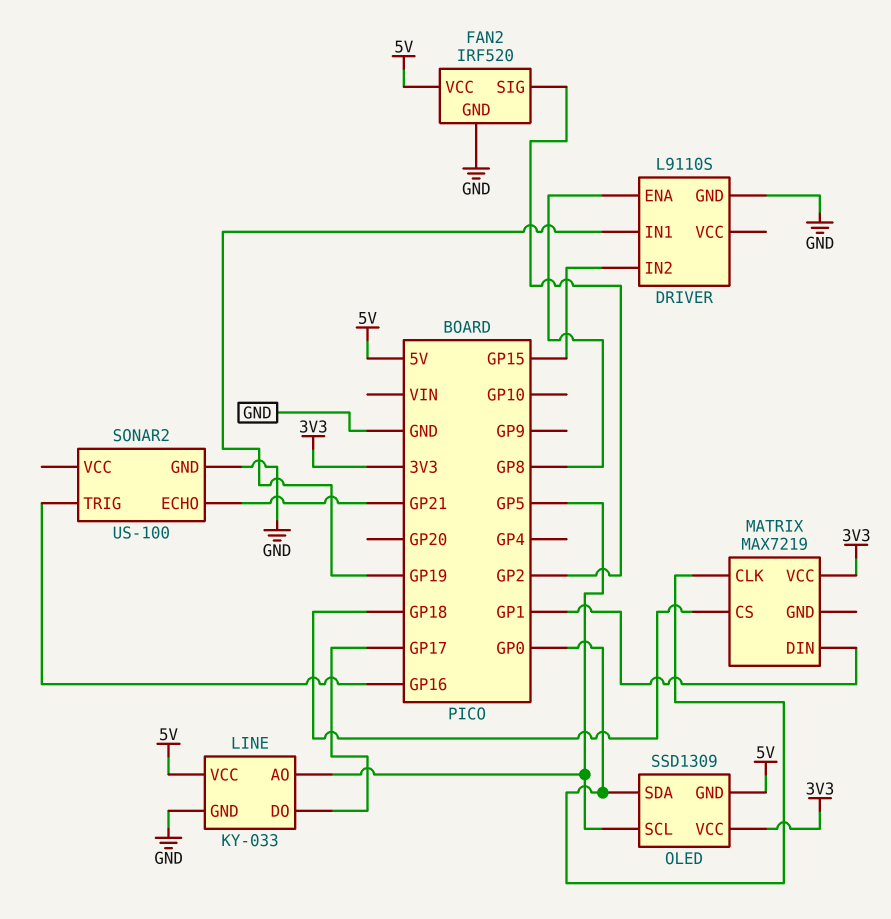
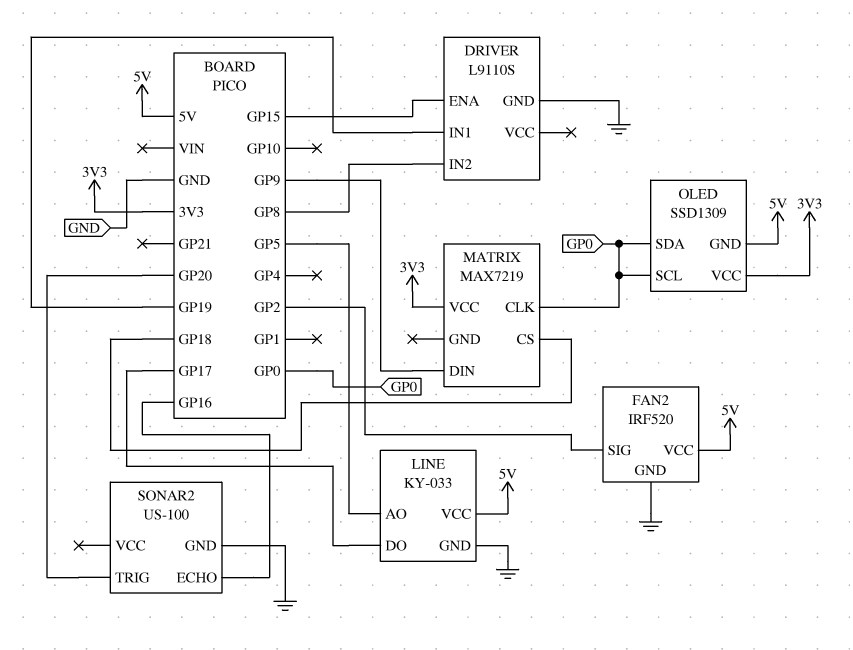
DRIVER pin ENA: GP8 -> GP15
DRIVER pin IN2: GP15 -> GP8
MATRIX pin DIN: GP1 -> GP9
OLED pin SCL: GP5 -> GP0
SONAR2 pin ECHO: GP21 -> GP16
SONAR2 pin TRIG: GP16 -> GP20

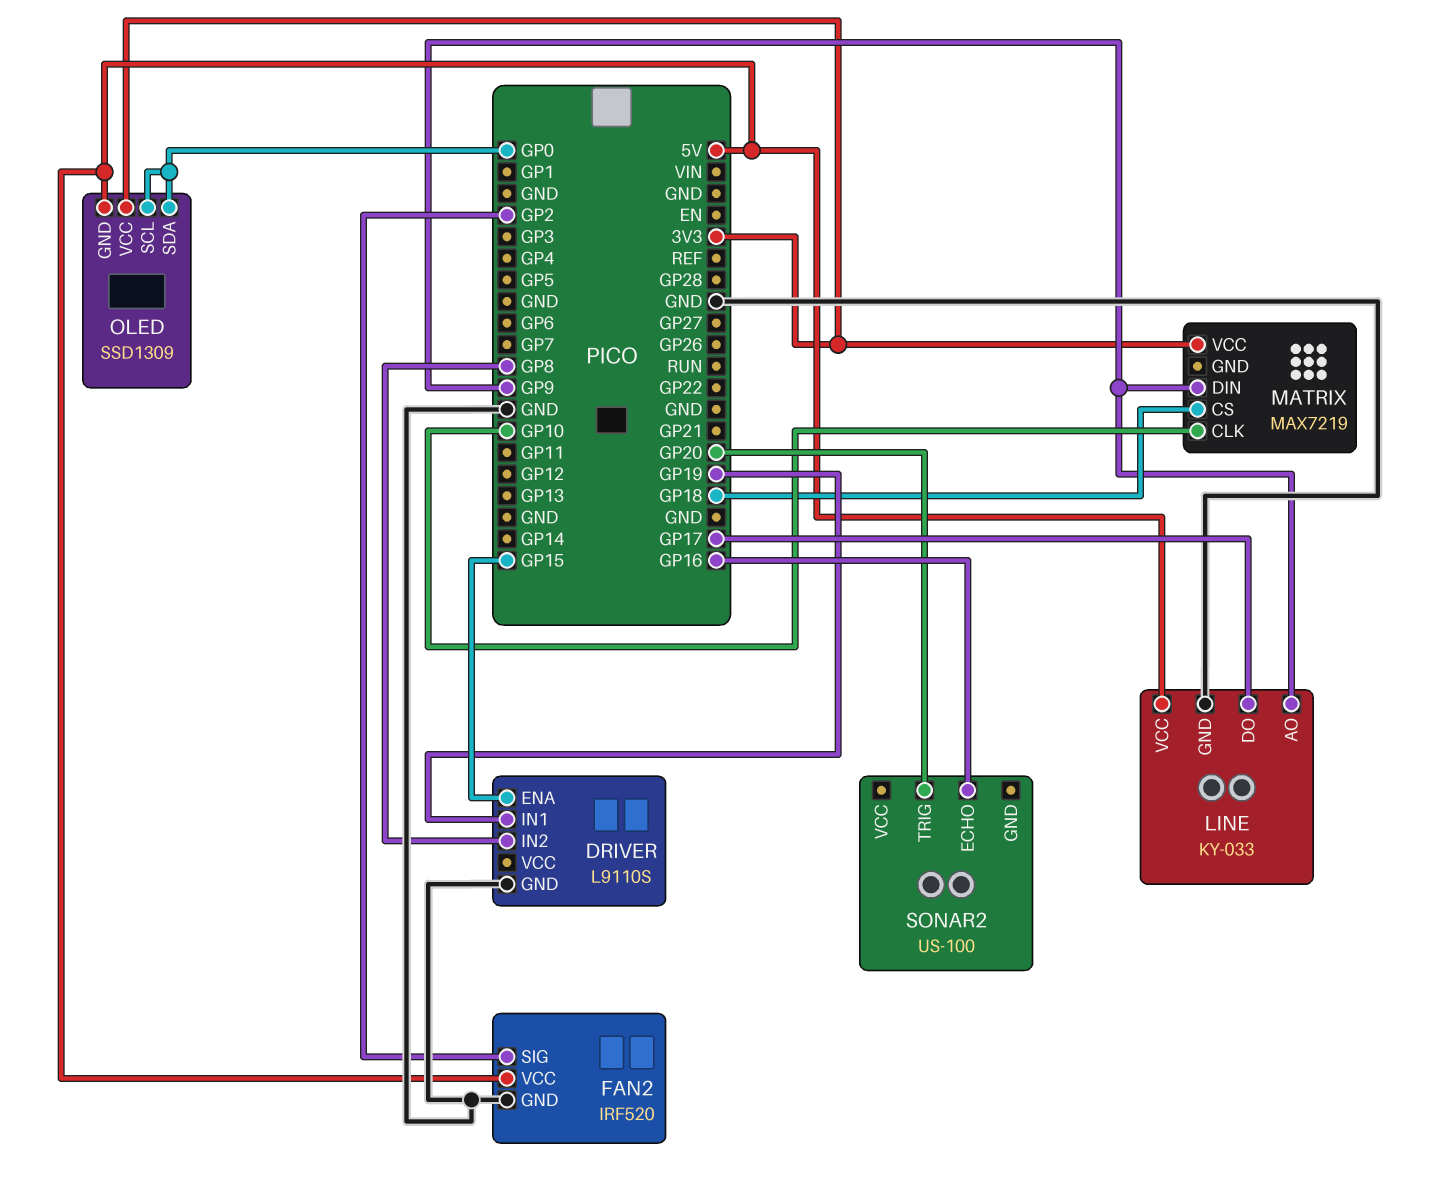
LINE pin AO: GP5 -> GP9
MATRIX pin CLK: GP0 -> GP10
SONAR2 pin GND: GND -> none

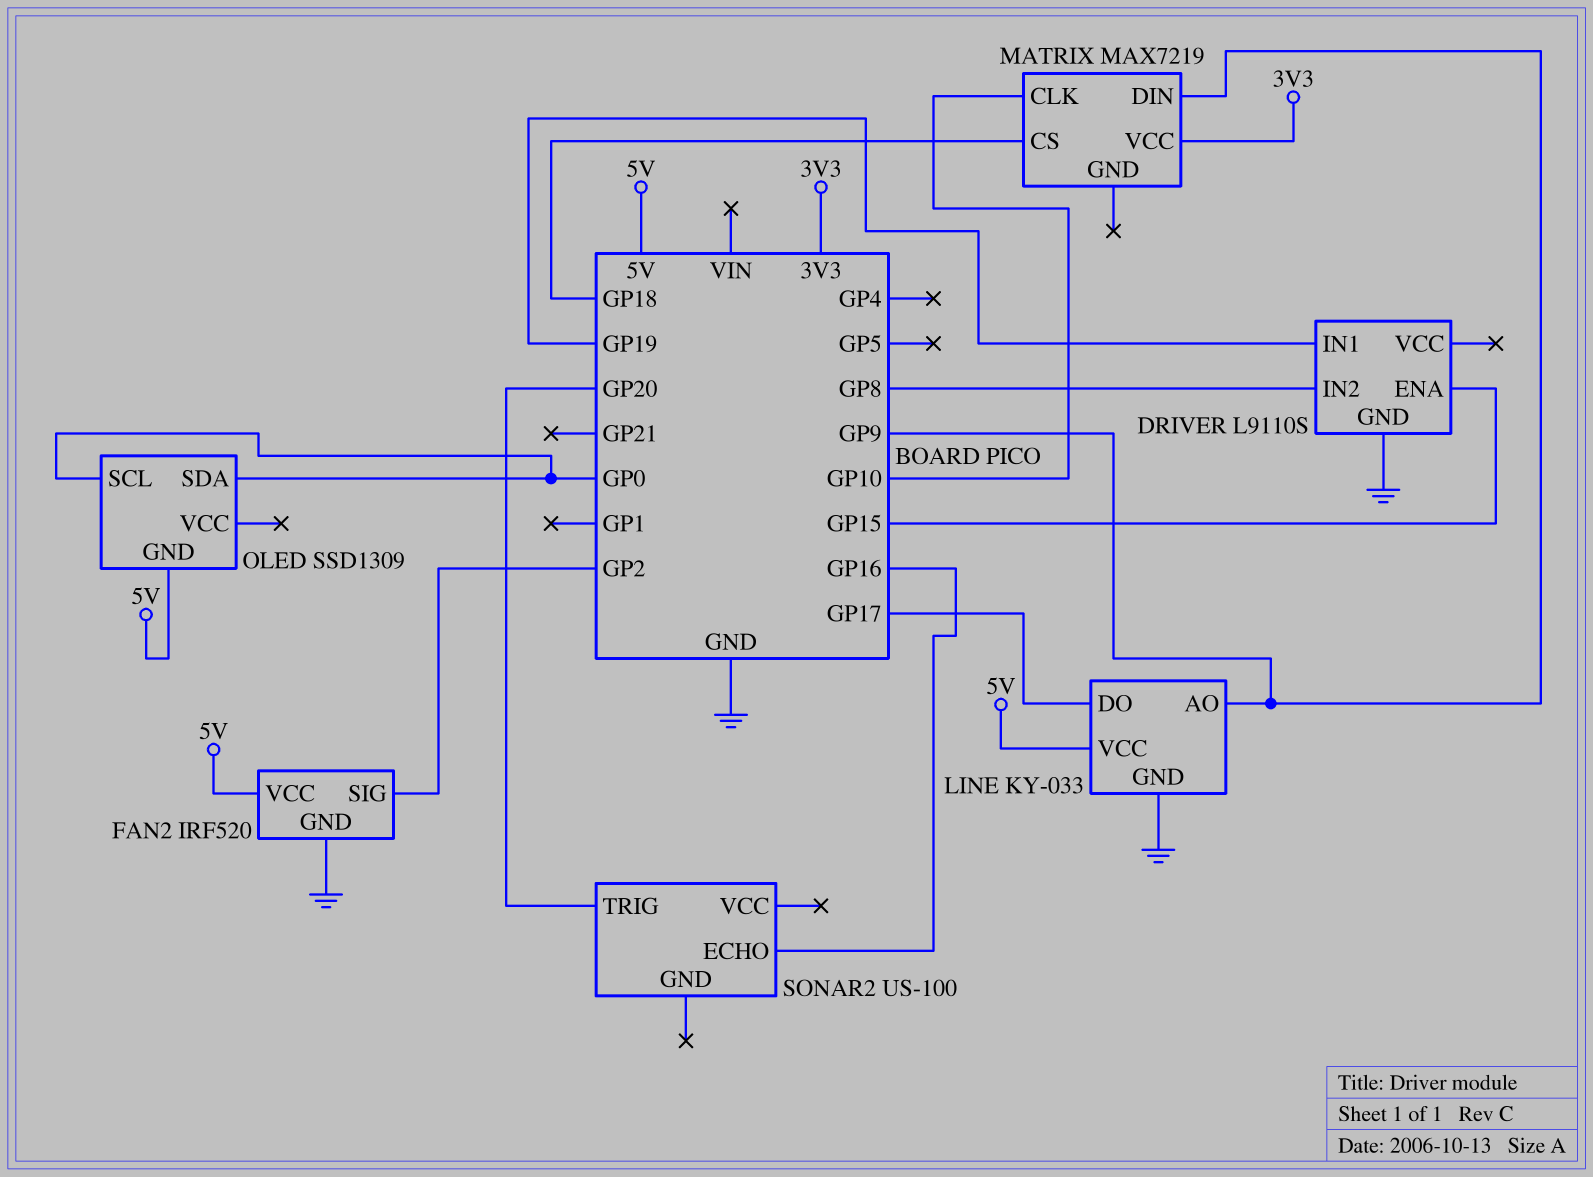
OLED pin VCC: 3V3 -> none

